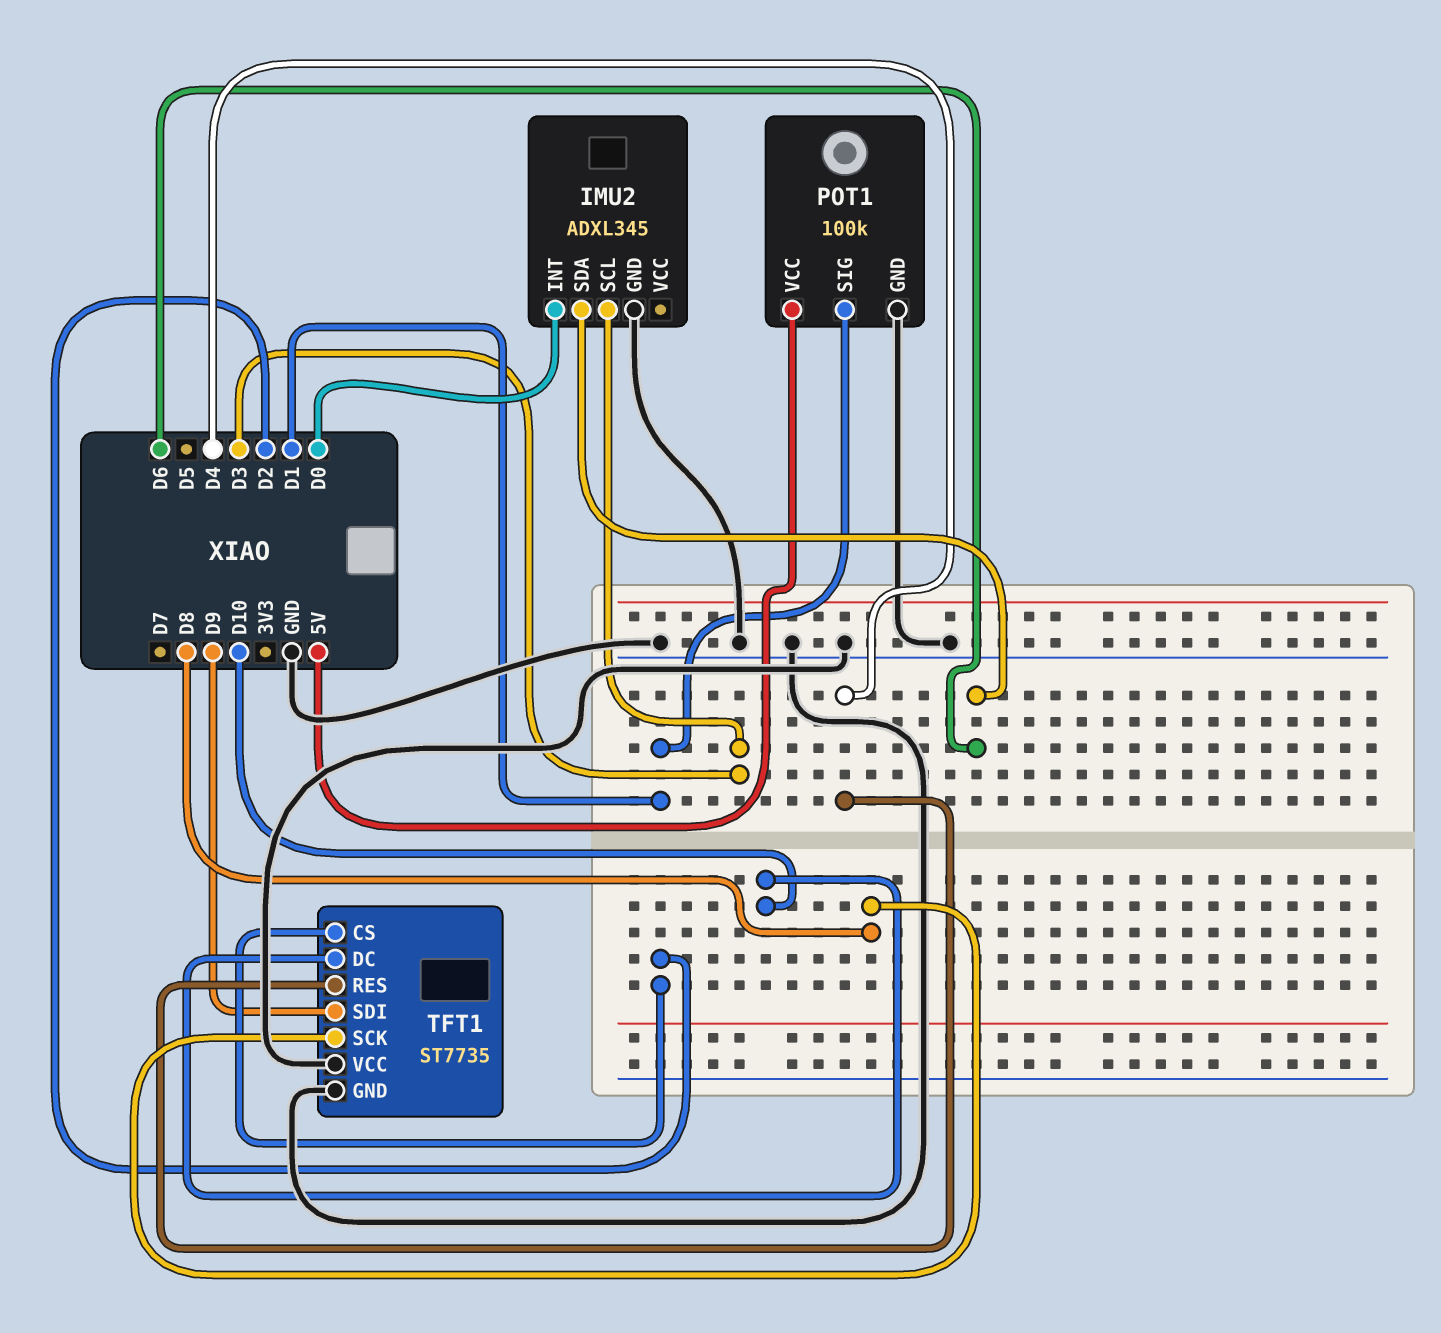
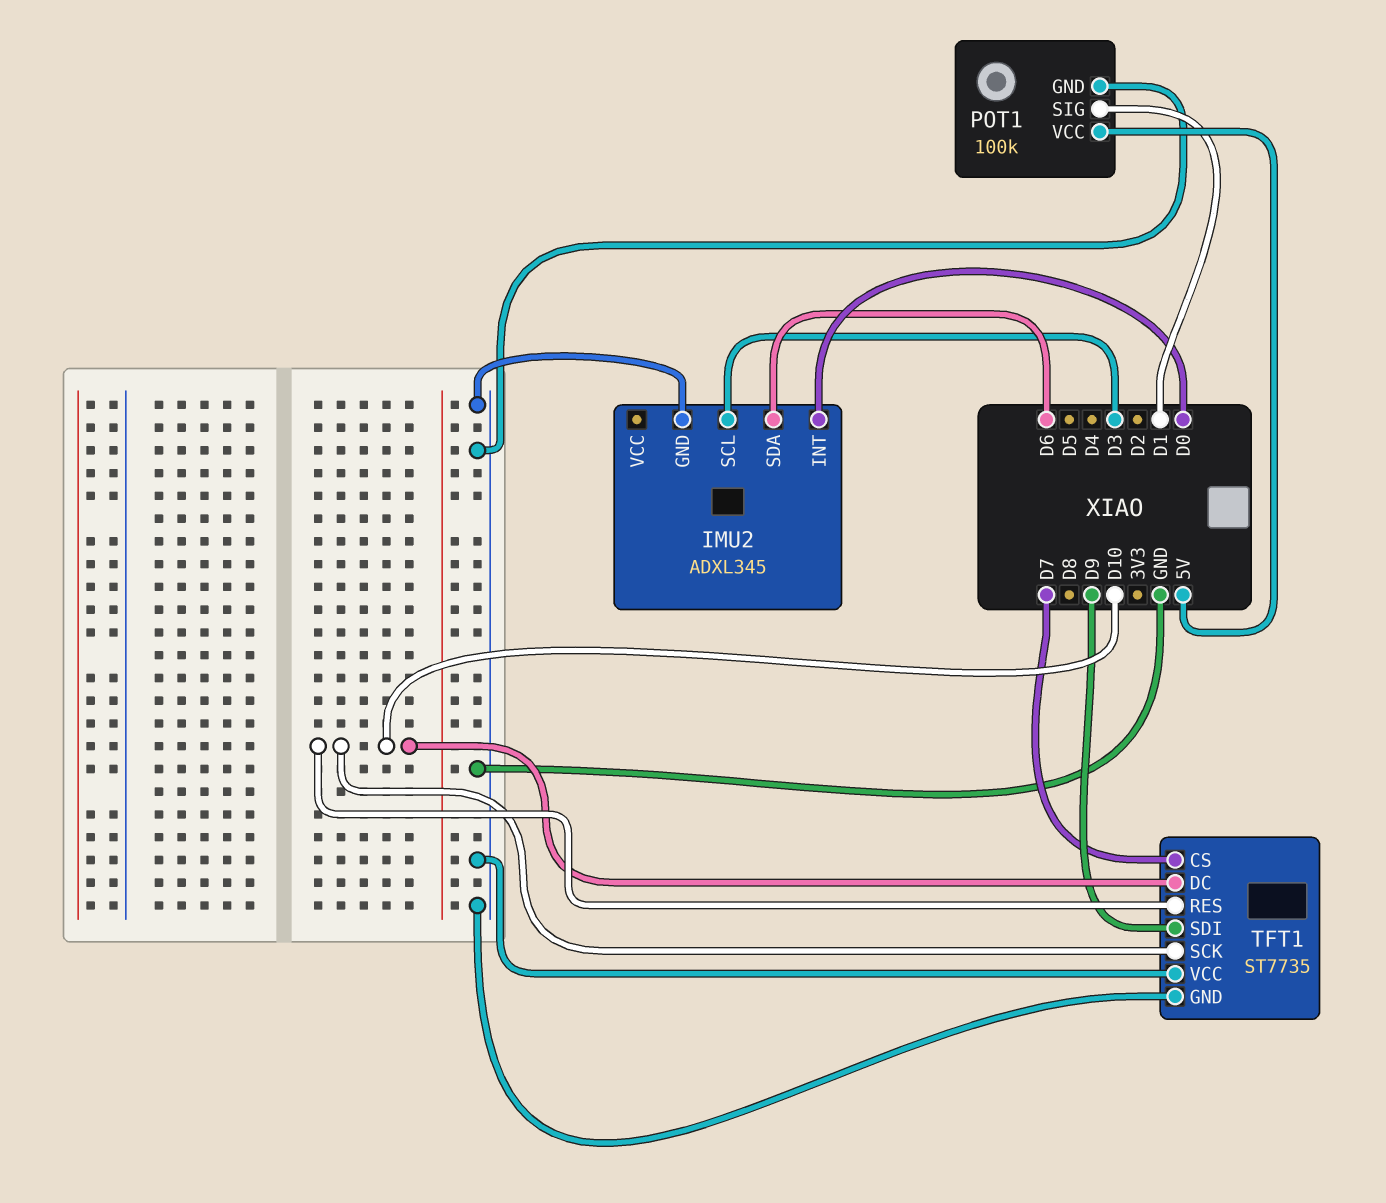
TFT1 pin CS: D2 -> D7
TFT1 pin RES: D4 -> D10
TFT1 pin SCK: D8 -> D10

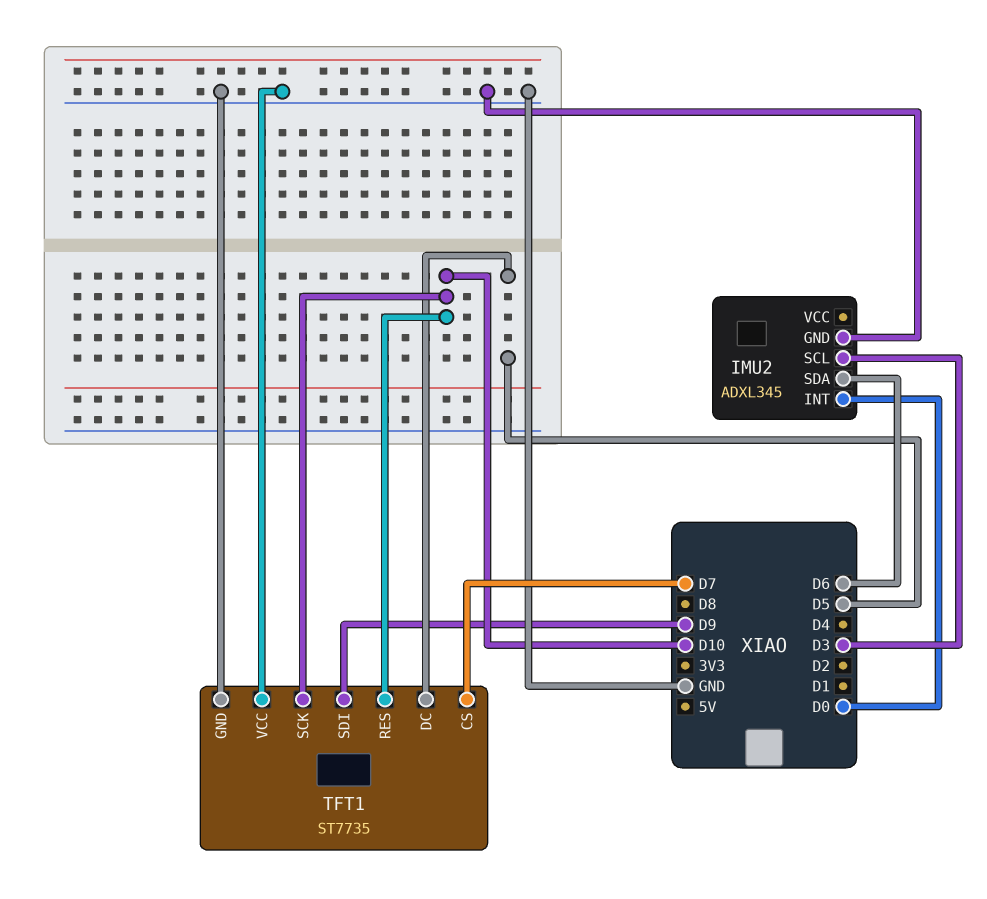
POT1: 100k -> none
POT1 pin GND: GND -> none
POT1 pin SIG: D1 -> none
POT1 pin VCC: 5V -> none
TFT1 pin DC: D10 -> D5

